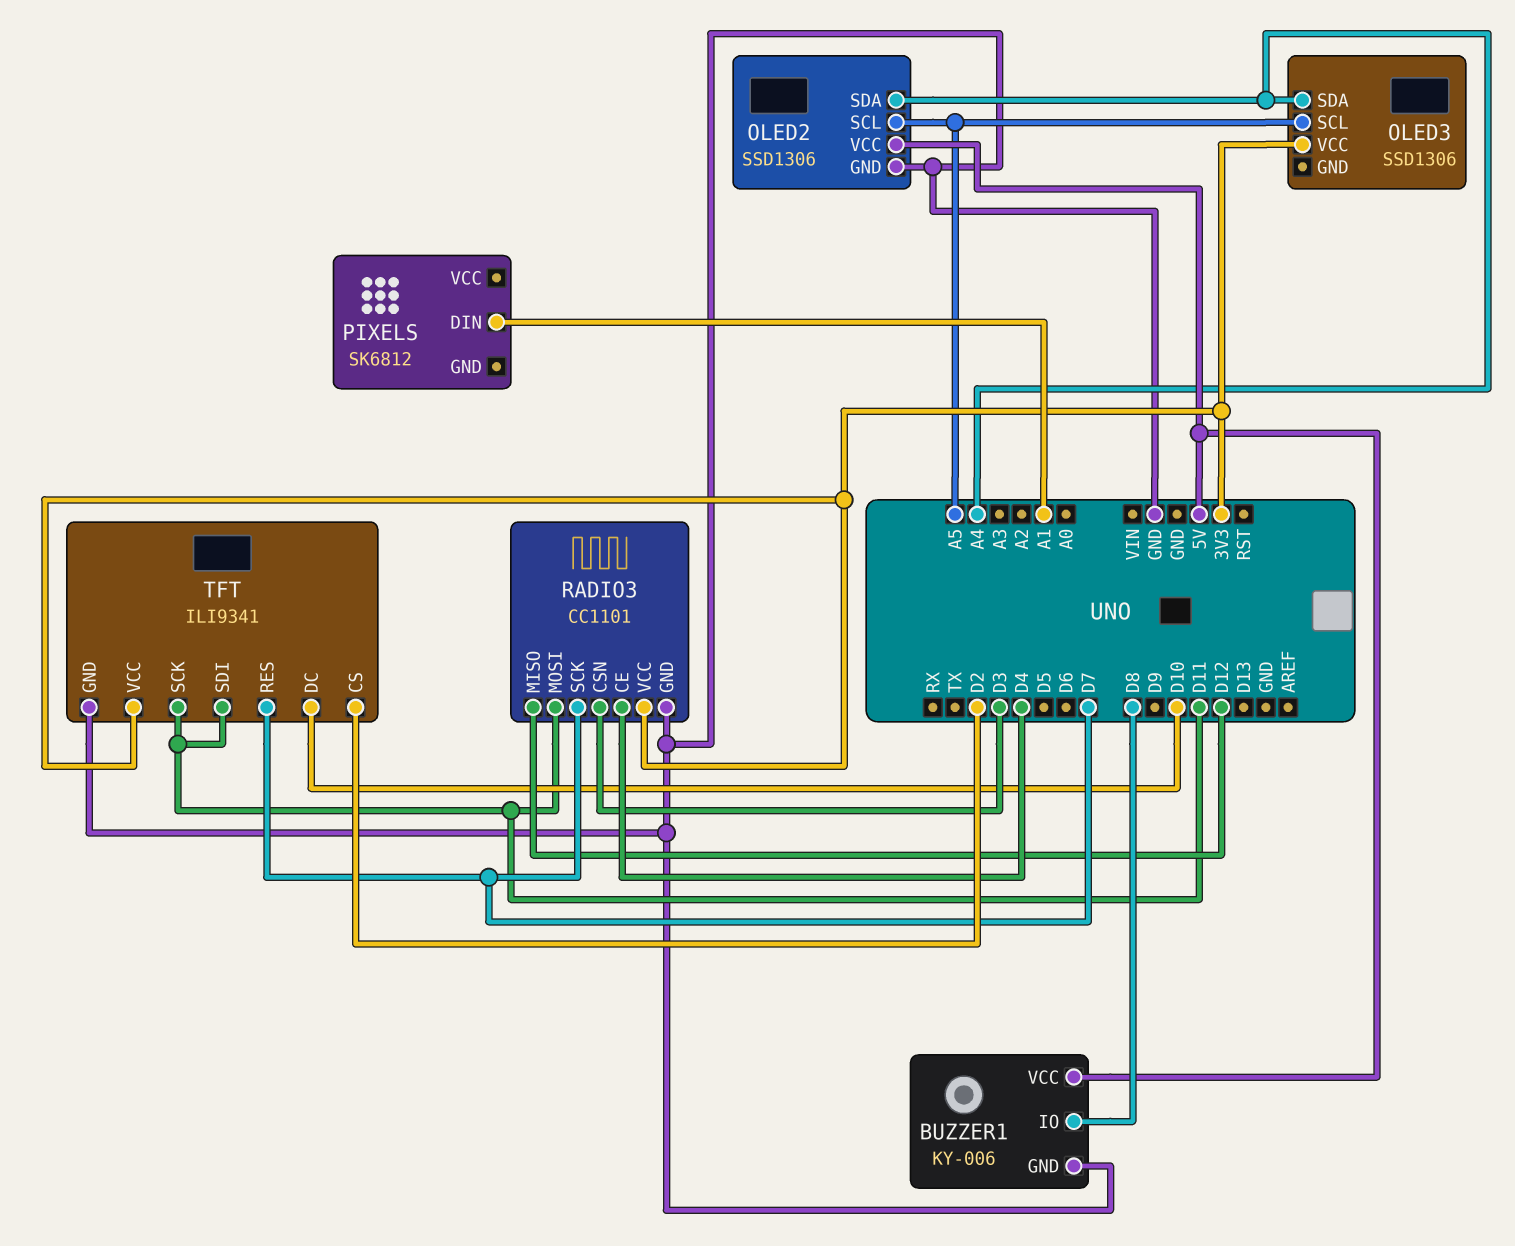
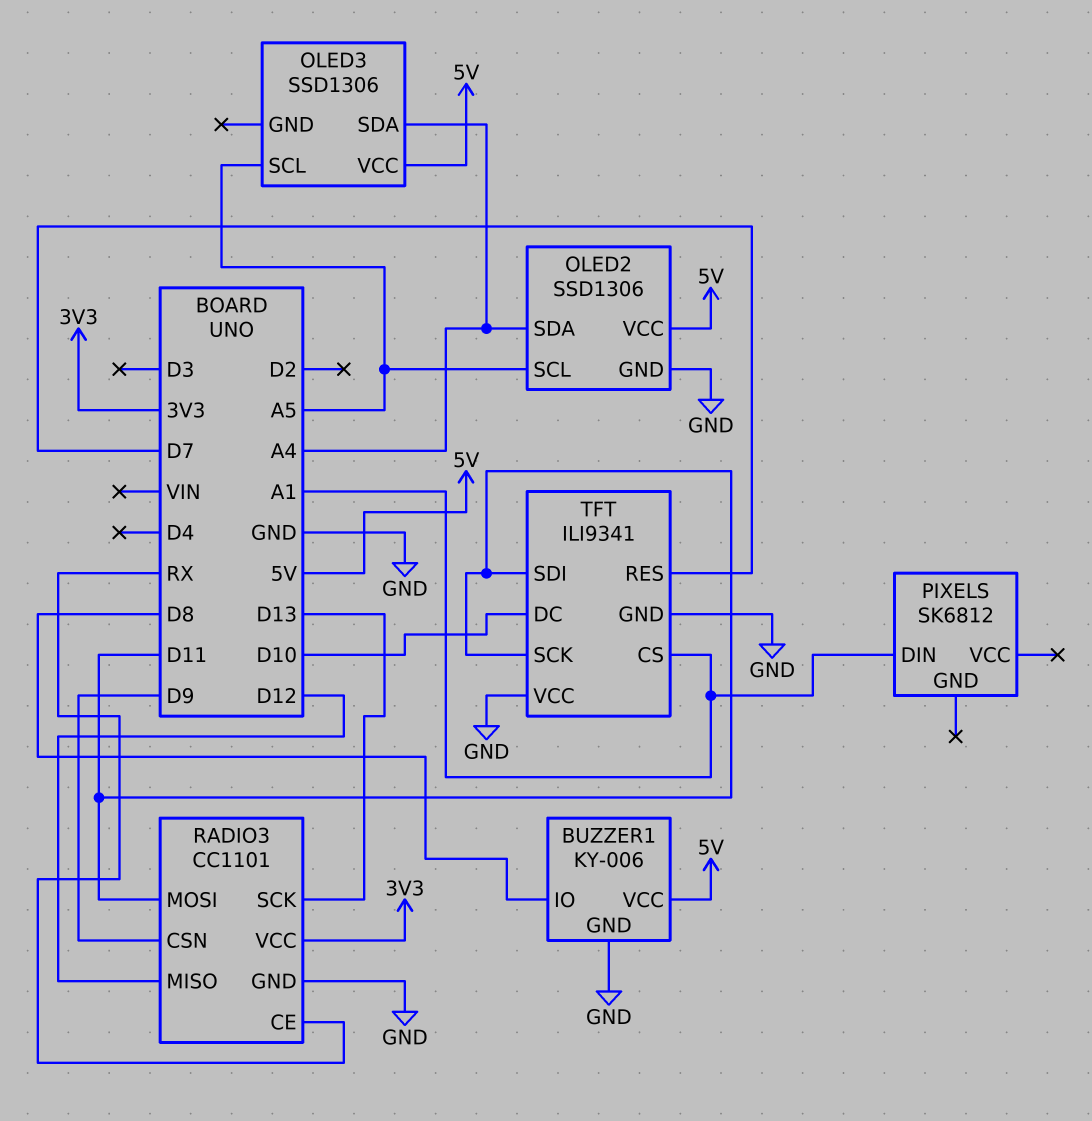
OLED3 pin VCC: 3V3 -> 5V
RADIO3 pin CE: D4 -> RX
RADIO3 pin CSN: D3 -> D9
RADIO3 pin SCK: D7 -> D13
TFT pin CS: D2 -> A1
TFT pin VCC: 3V3 -> GND

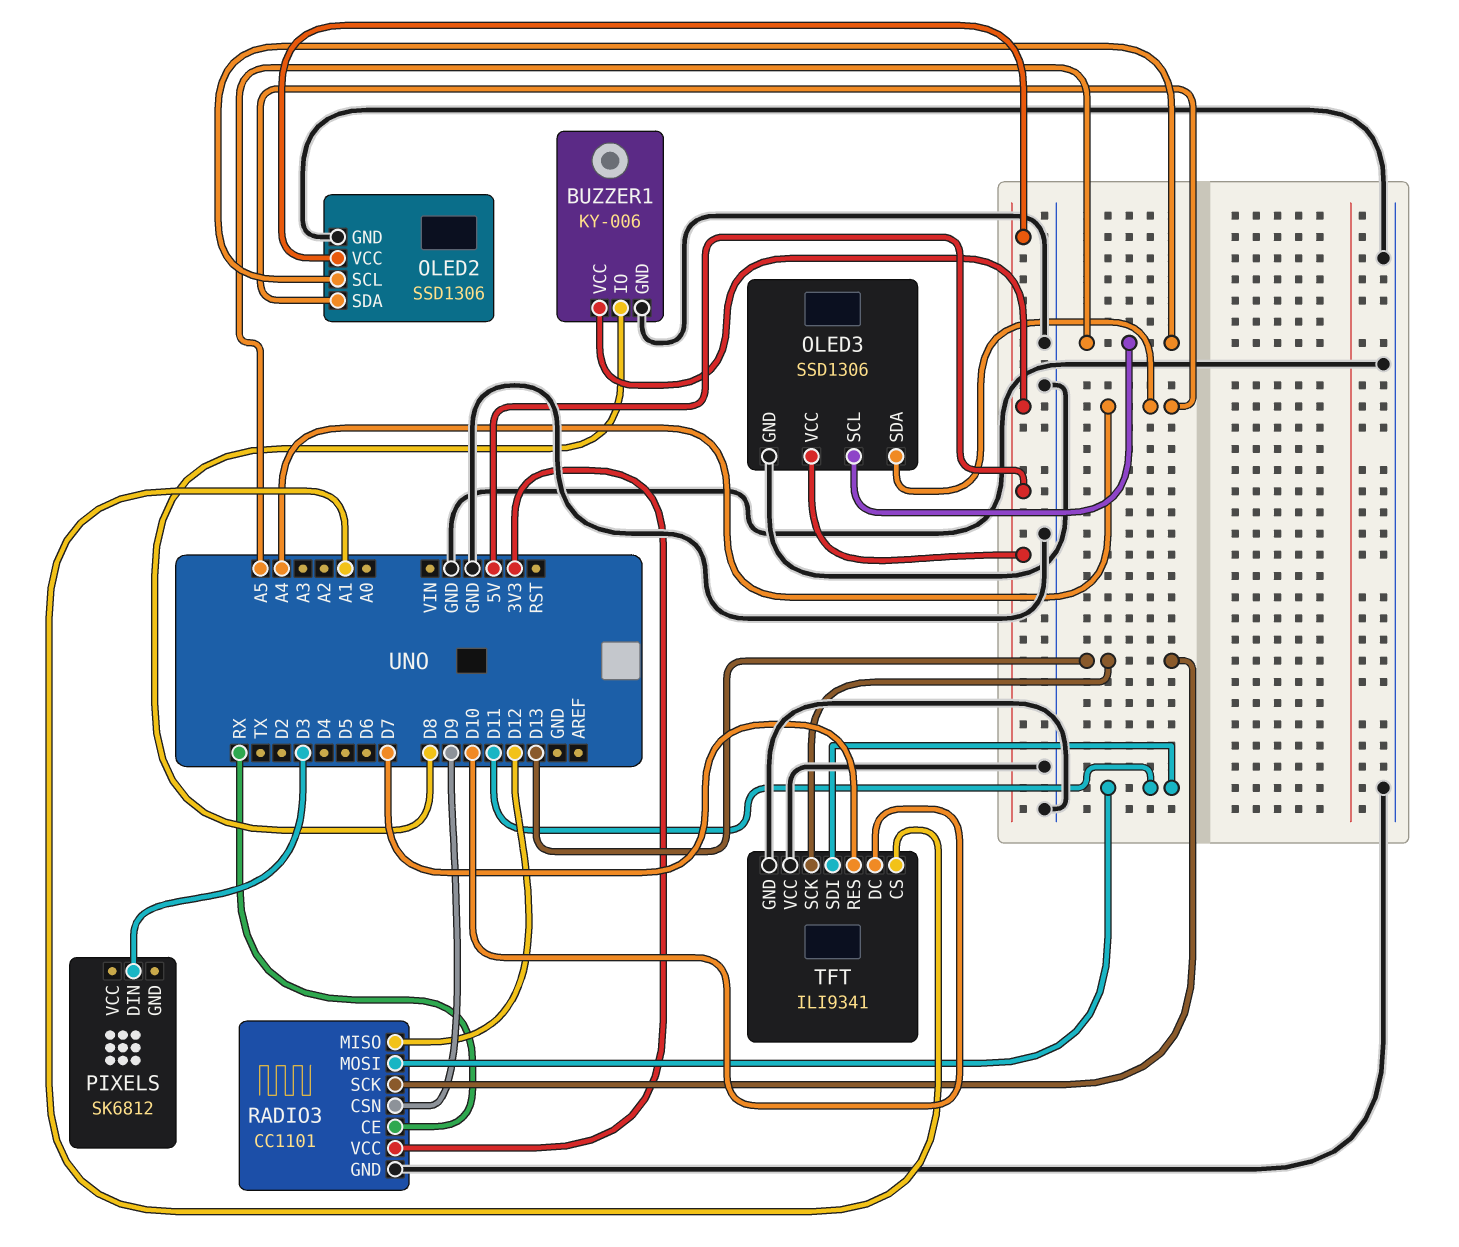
OLED3 pin GND: none -> GND
PIXELS pin DIN: A1 -> D3
TFT pin SCK: D11 -> D13

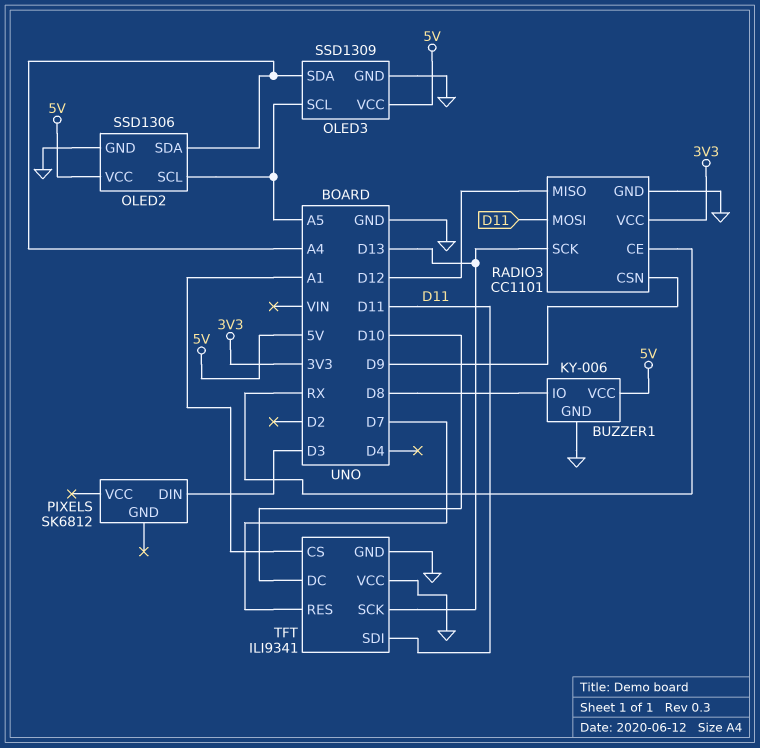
OLED3: SSD1306 -> SSD1309

